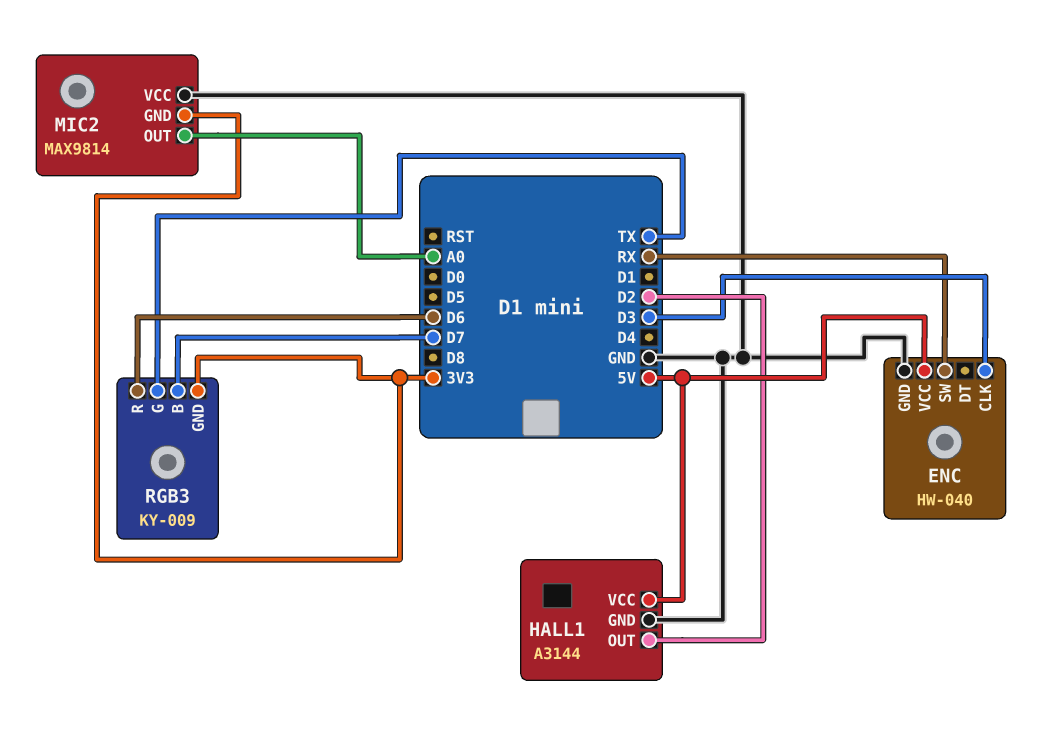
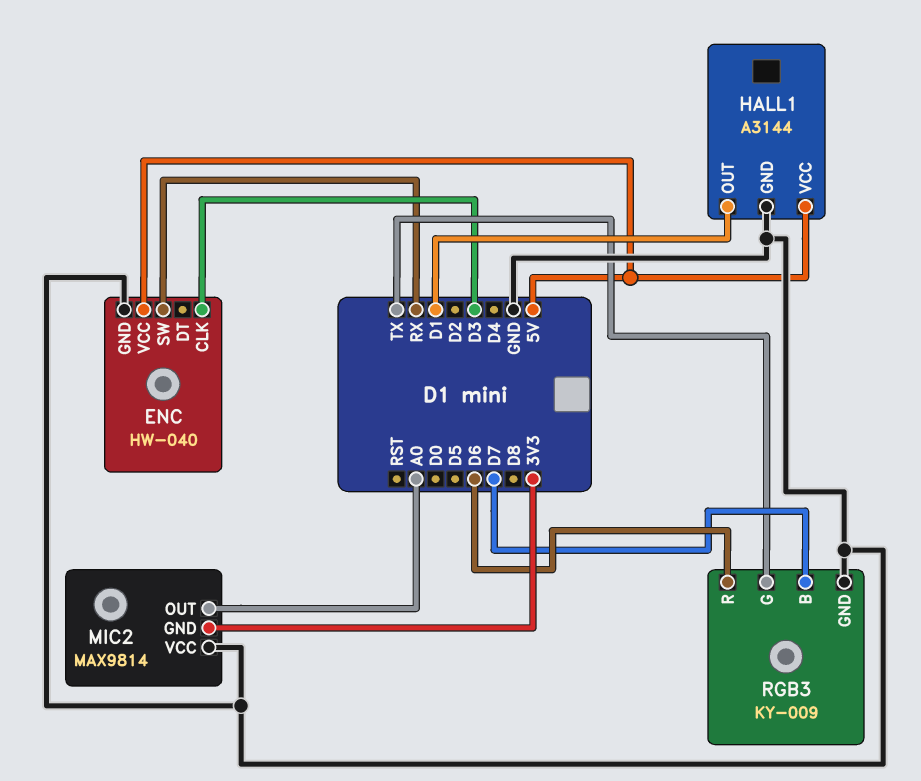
HALL1 pin OUT: D2 -> D1
RGB3 pin GND: 3V3 -> GND

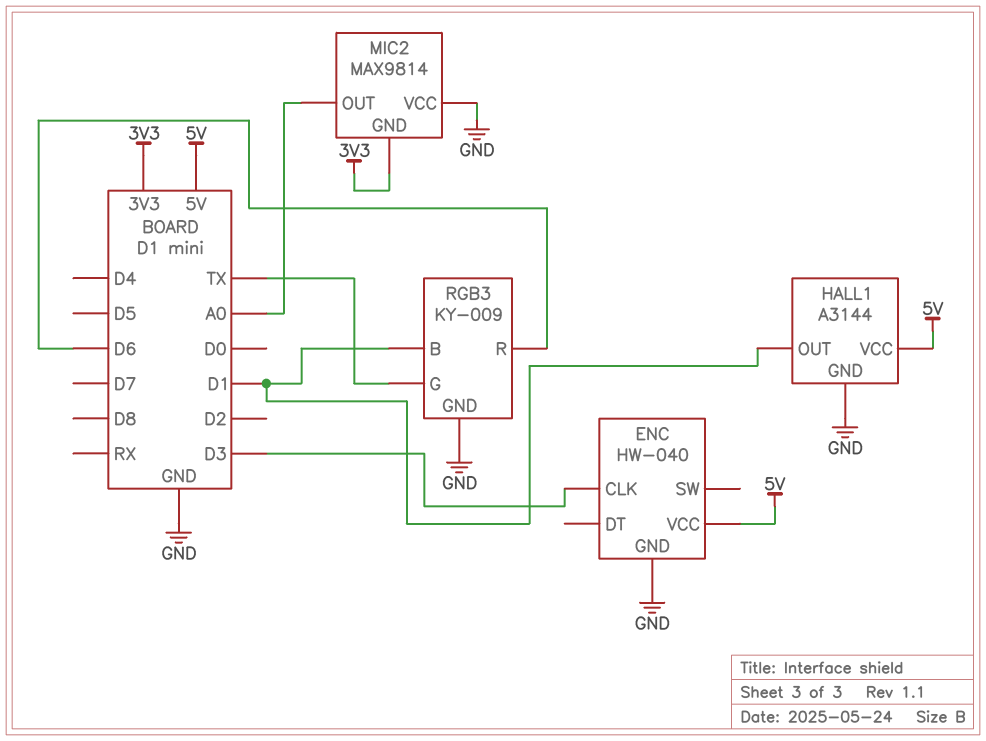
ENC pin SW: RX -> none
RGB3 pin B: D7 -> D1

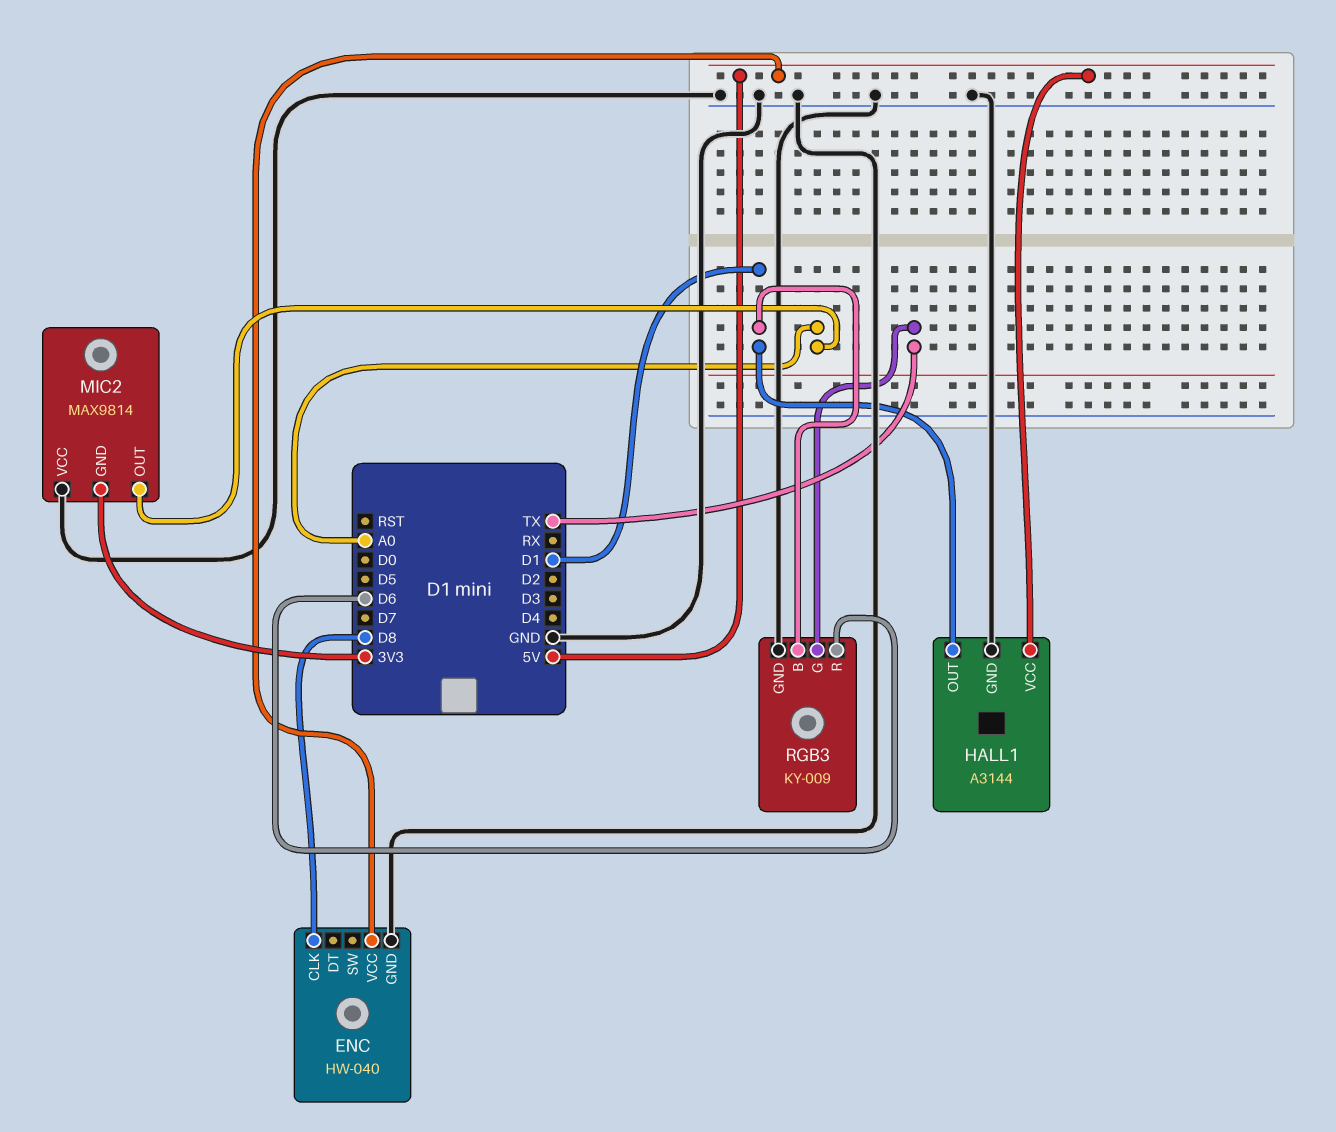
ENC pin CLK: D3 -> D8

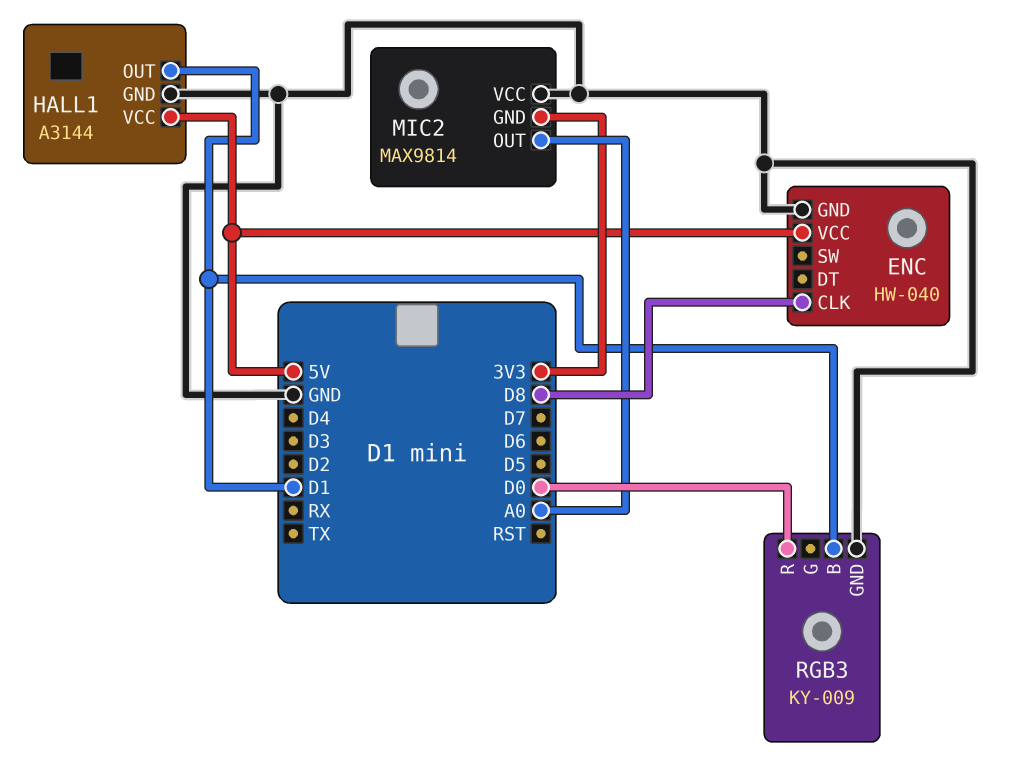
RGB3 pin G: TX -> none
RGB3 pin R: D6 -> D0

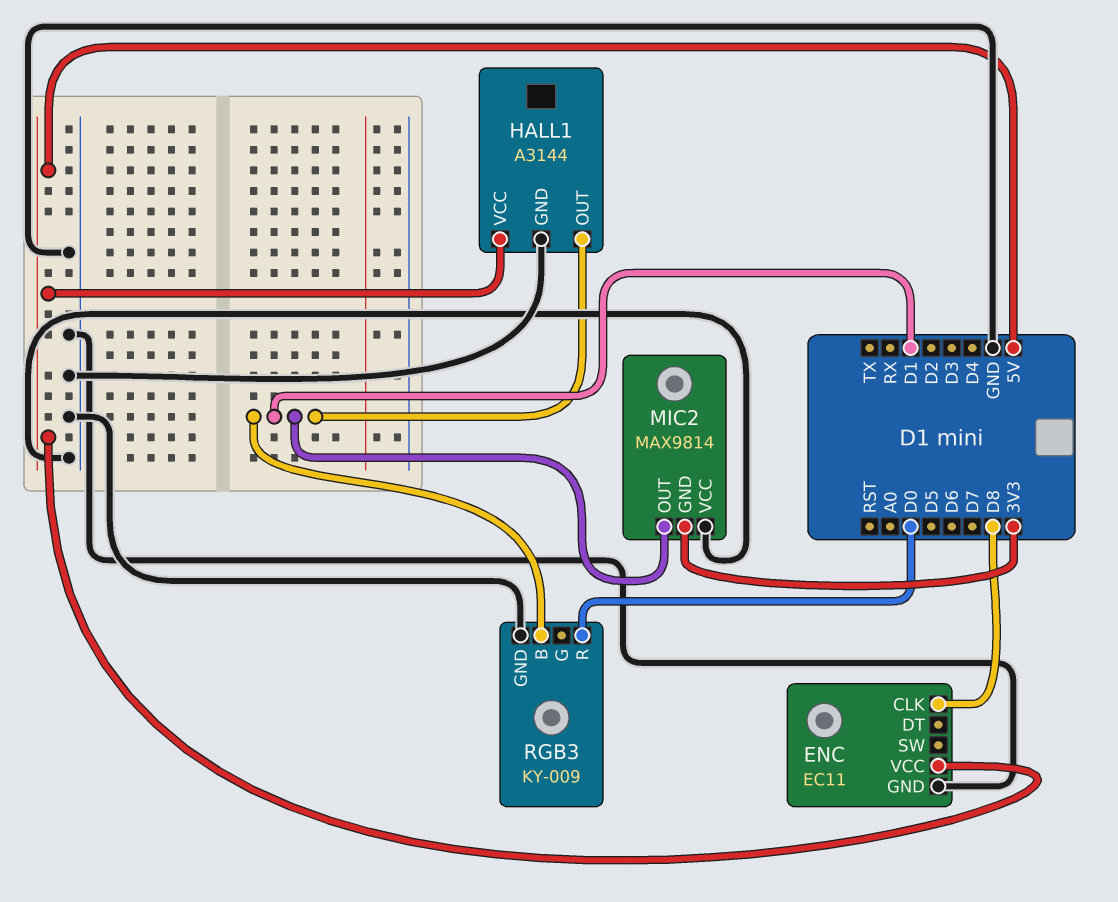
ENC: HW-040 -> EC11
MIC2 pin OUT: A0 -> D1

